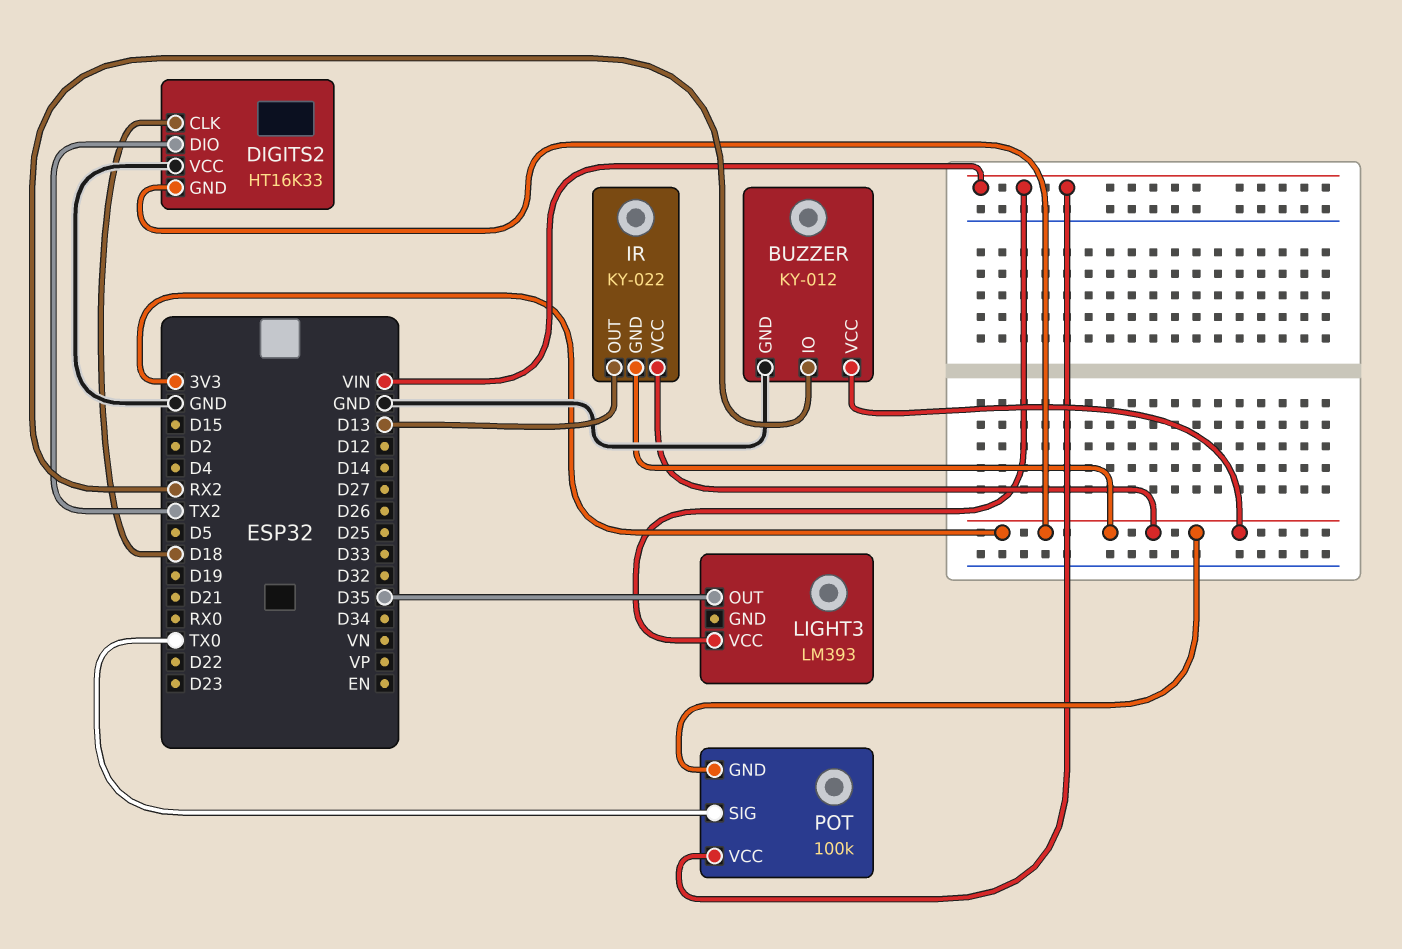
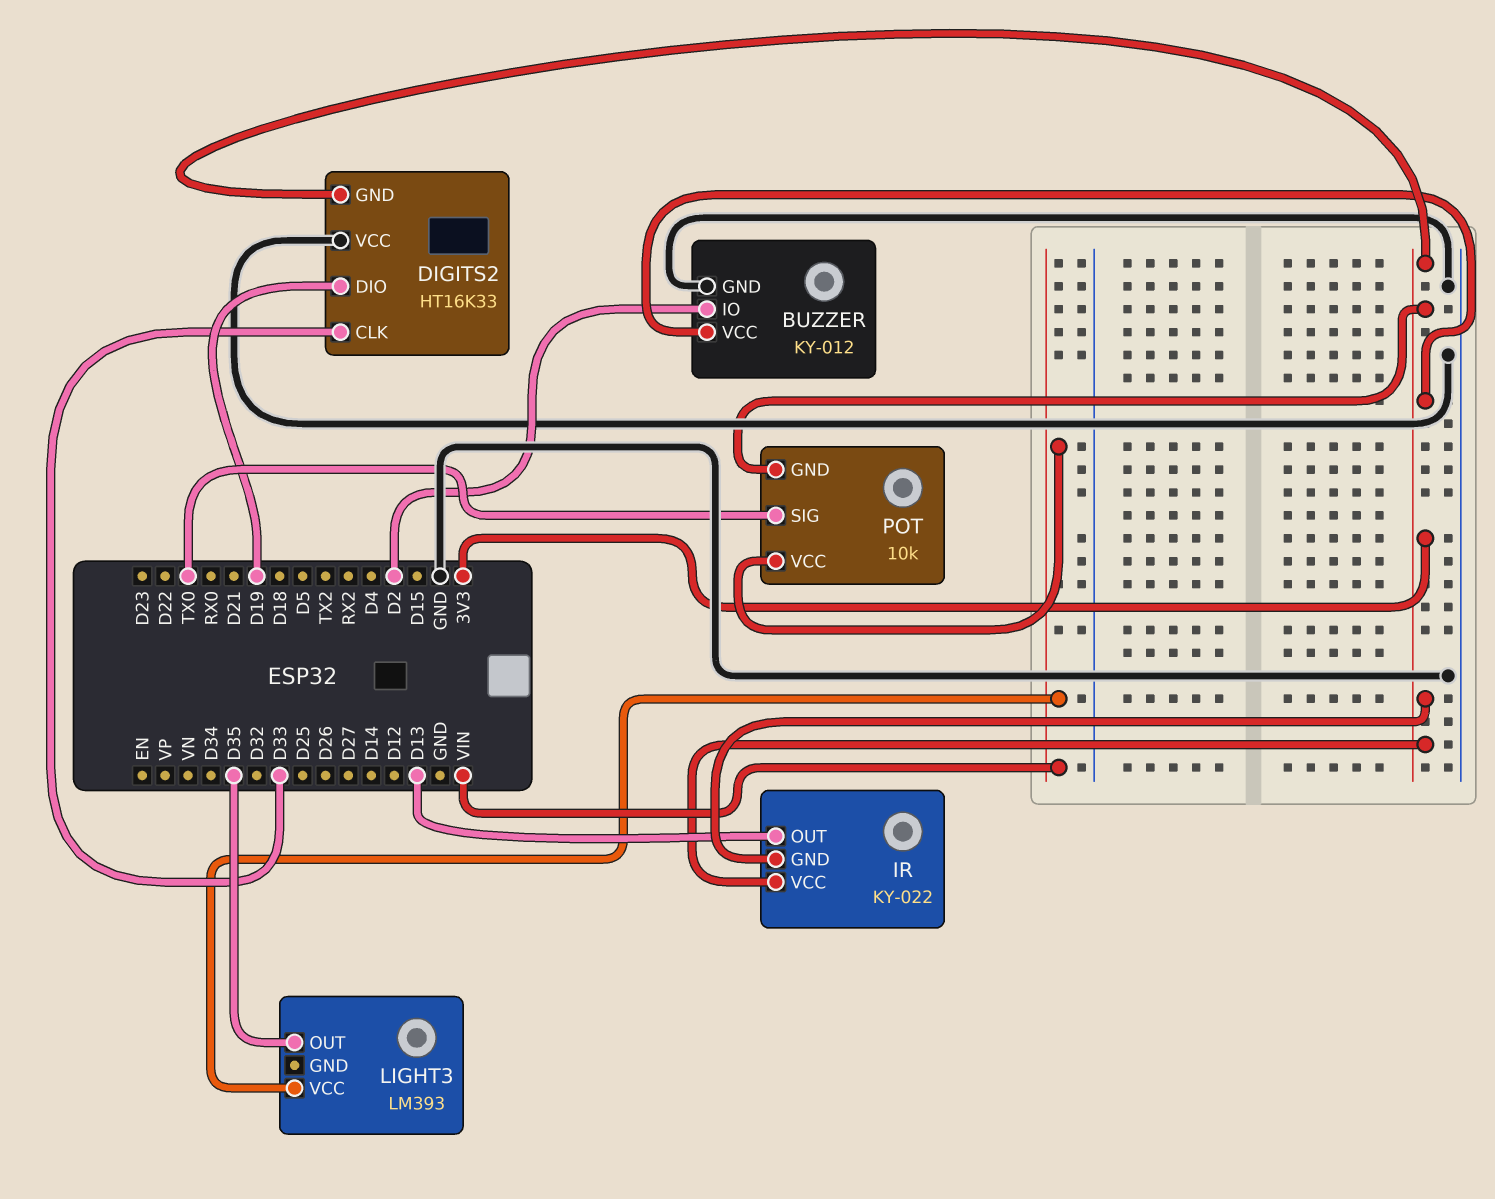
BUZZER pin IO: RX2 -> D2
DIGITS2 pin CLK: D18 -> D33
DIGITS2 pin DIO: TX2 -> D19
POT: 100k -> 10k

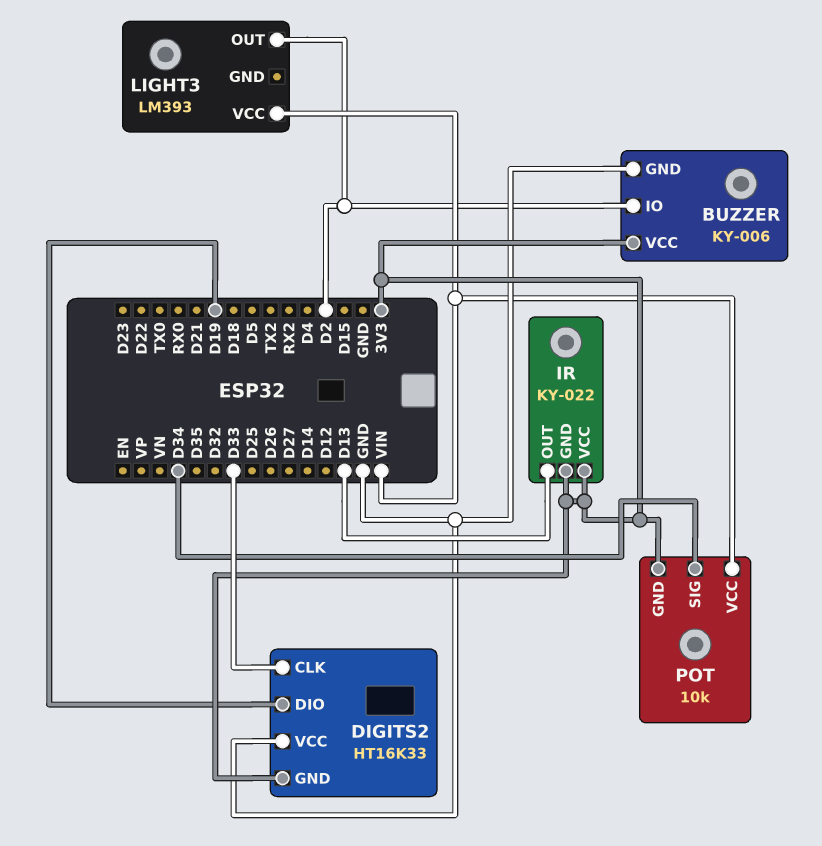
BUZZER: KY-012 -> KY-006
LIGHT3 pin OUT: D35 -> D2
POT pin SIG: TX0 -> D34

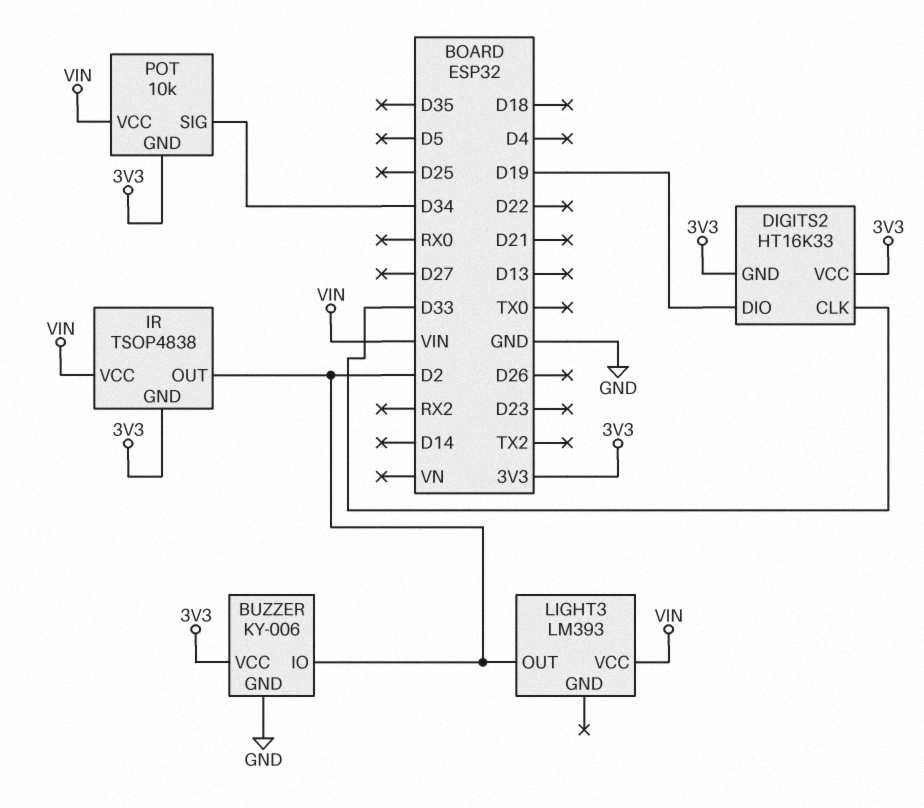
DIGITS2 pin VCC: GND -> 3V3
IR: KY-022 -> TSOP4838
IR pin OUT: D13 -> D2
IR pin VCC: 3V3 -> VIN

